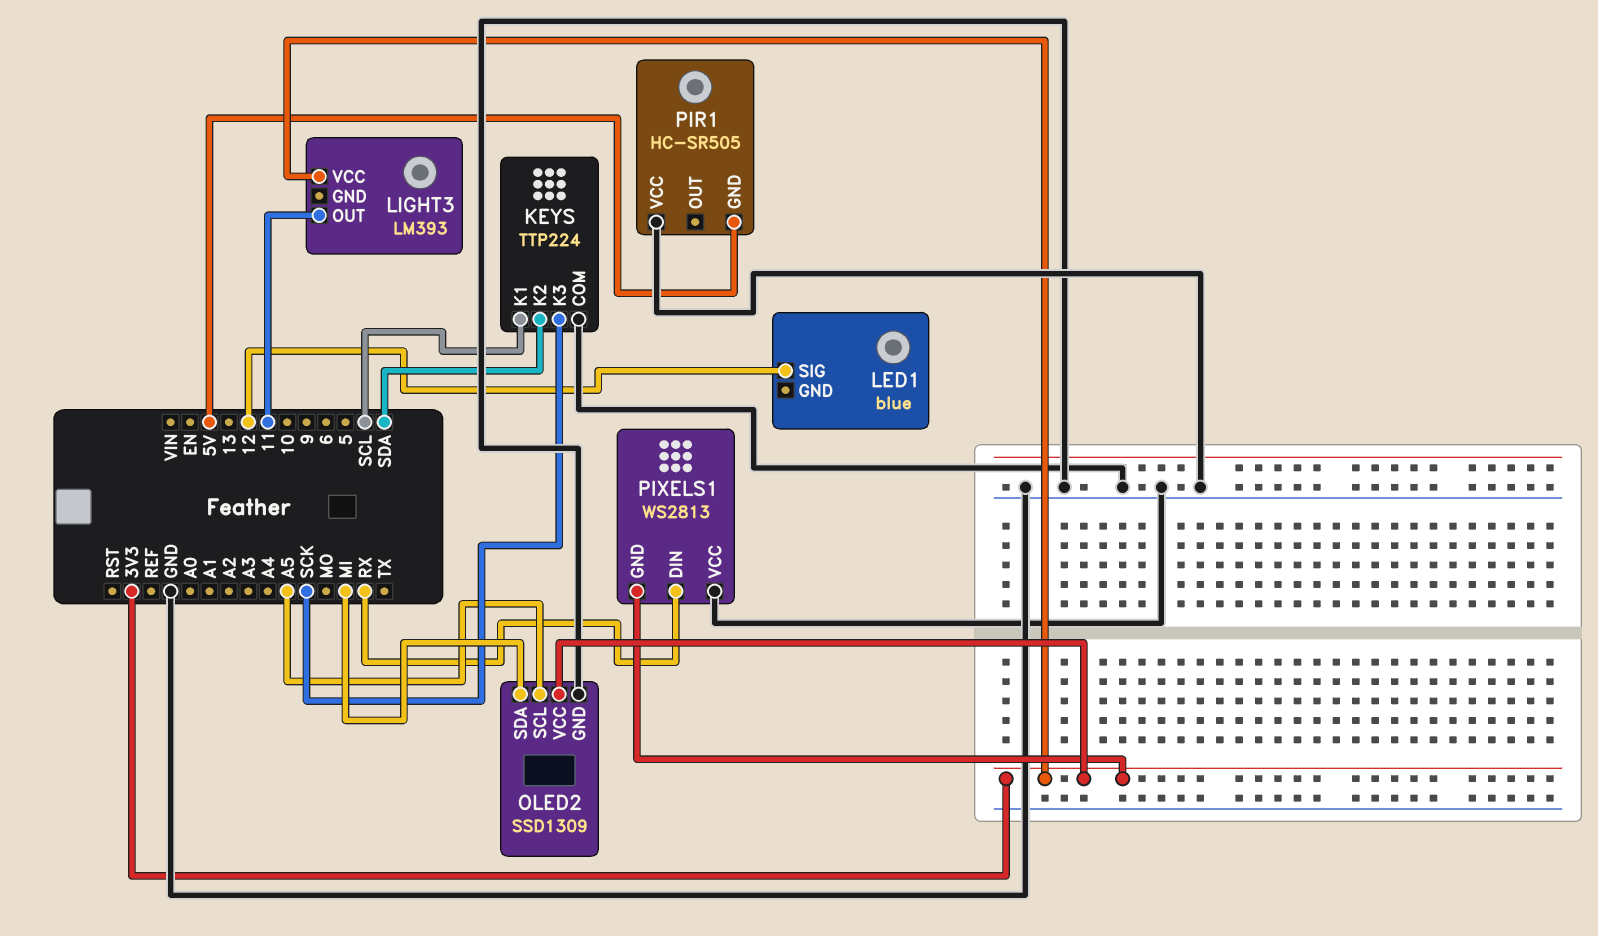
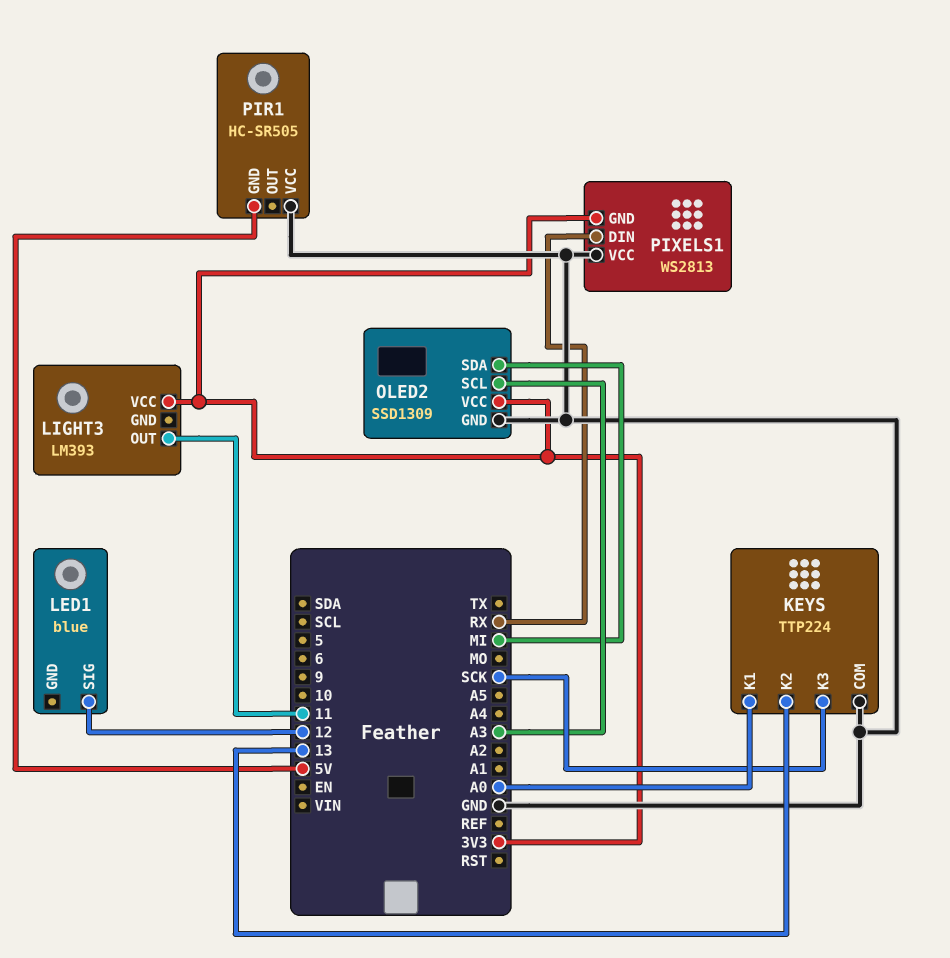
KEYS pin K1: SCL -> A0
KEYS pin K2: SDA -> 13
OLED2 pin SCL: A5 -> A3

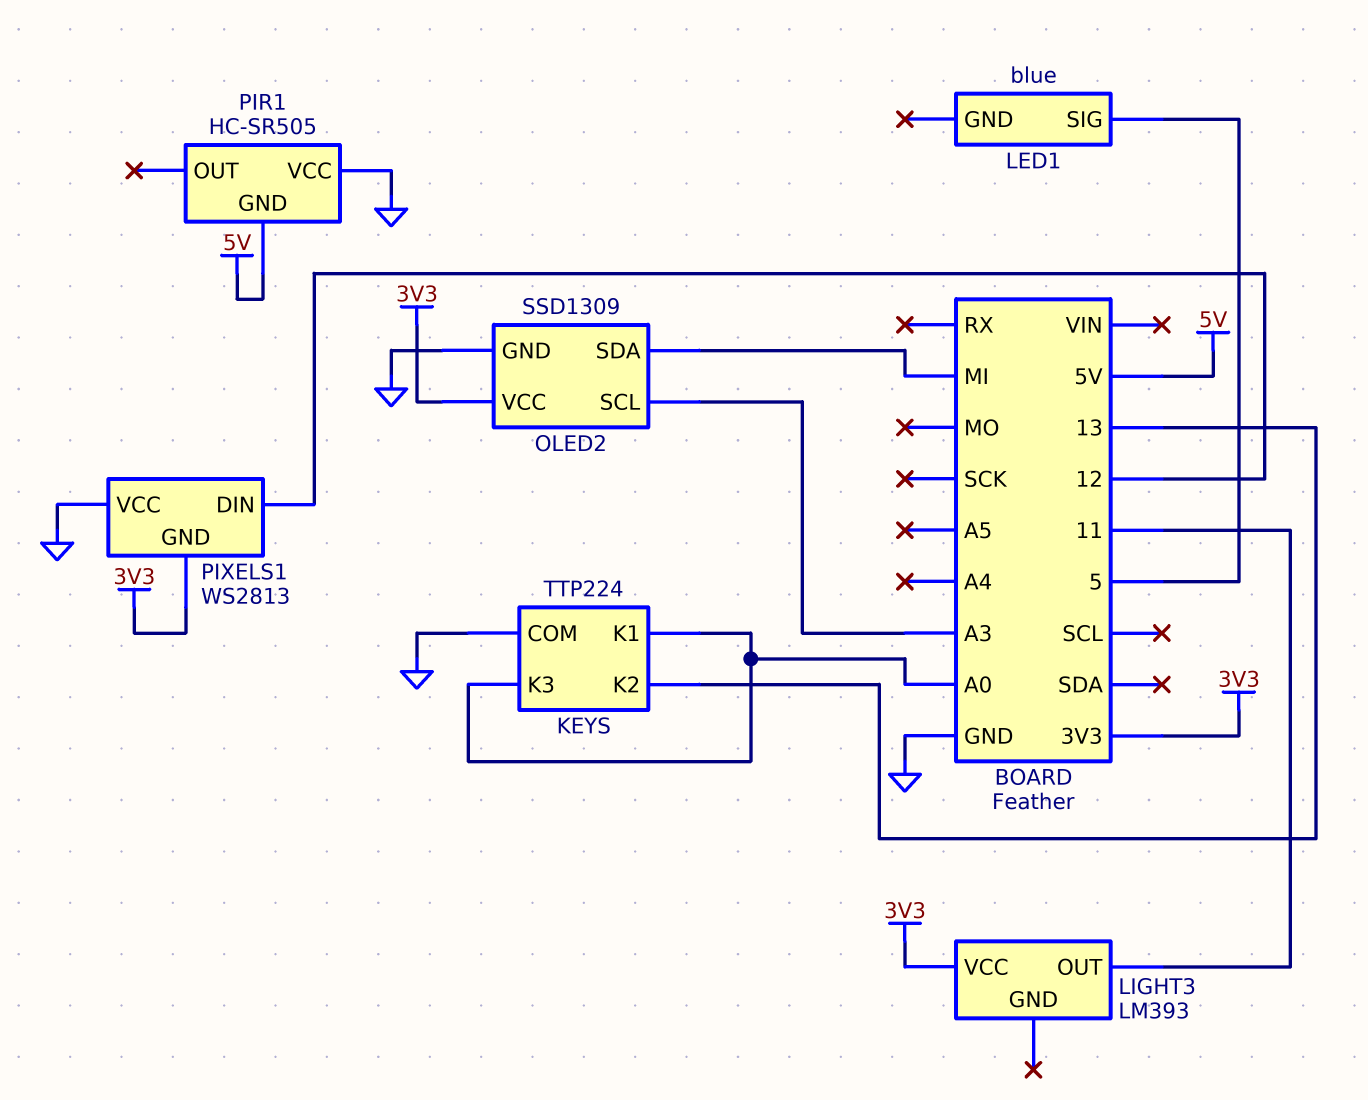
KEYS pin K3: SCK -> A0
LED1 pin SIG: 12 -> 5
PIXELS1 pin DIN: RX -> 12

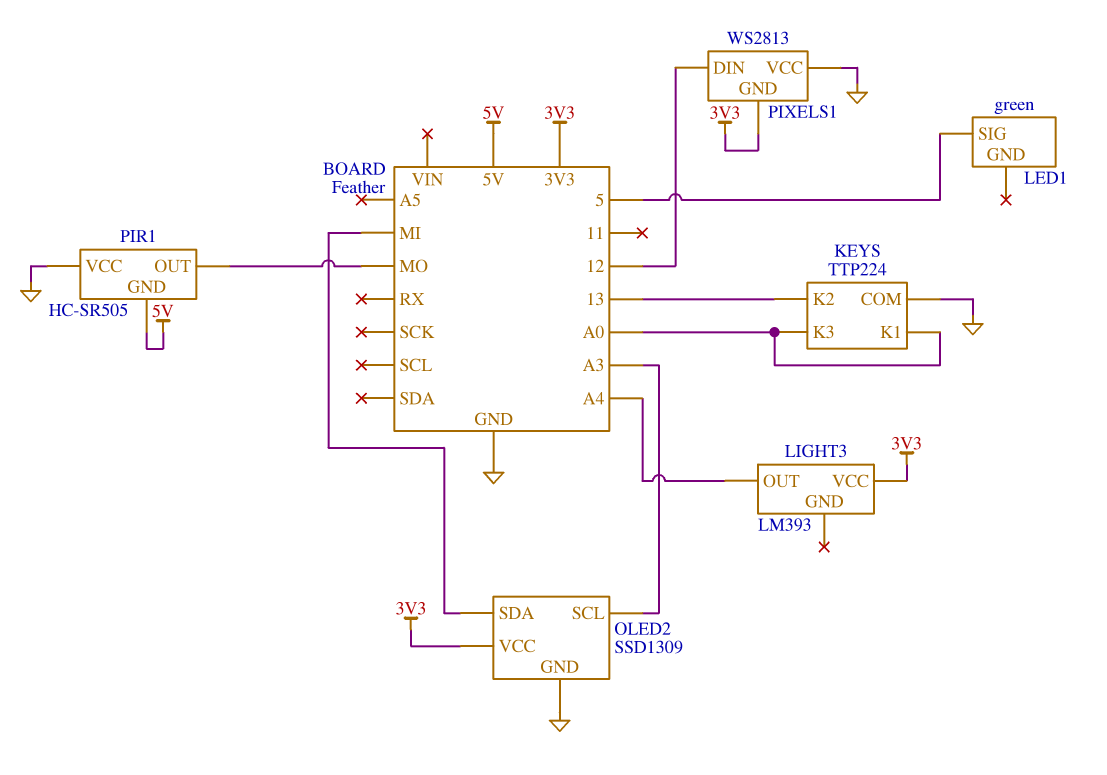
LED1: blue -> green
LIGHT3 pin OUT: 11 -> A4
PIR1 pin OUT: none -> MO

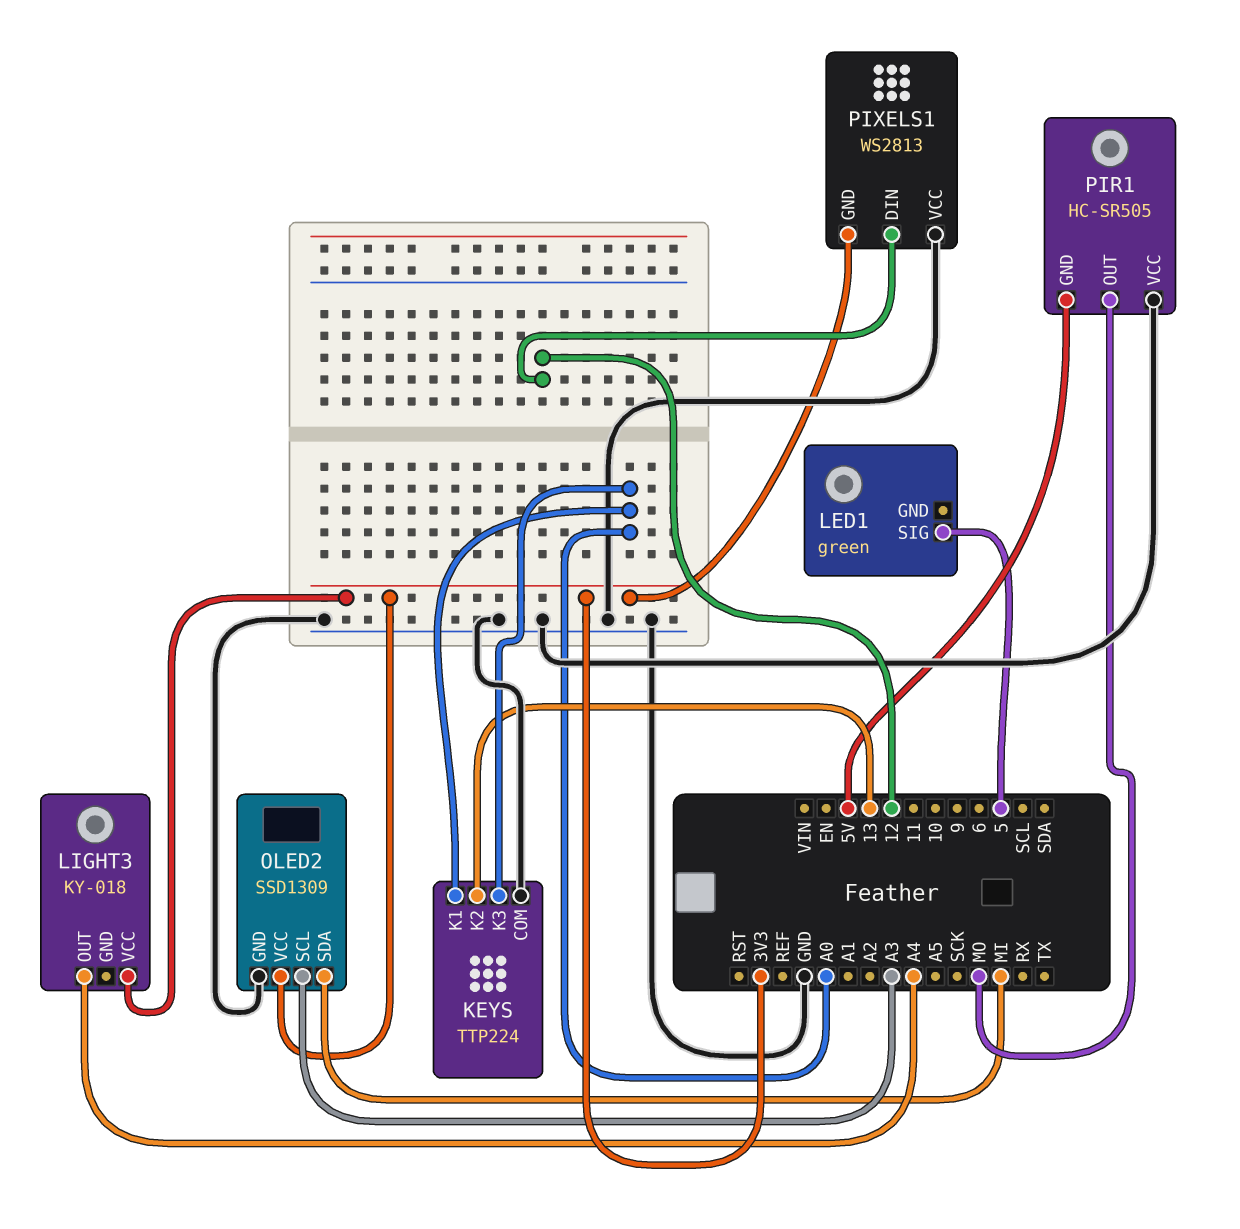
LIGHT3: LM393 -> KY-018

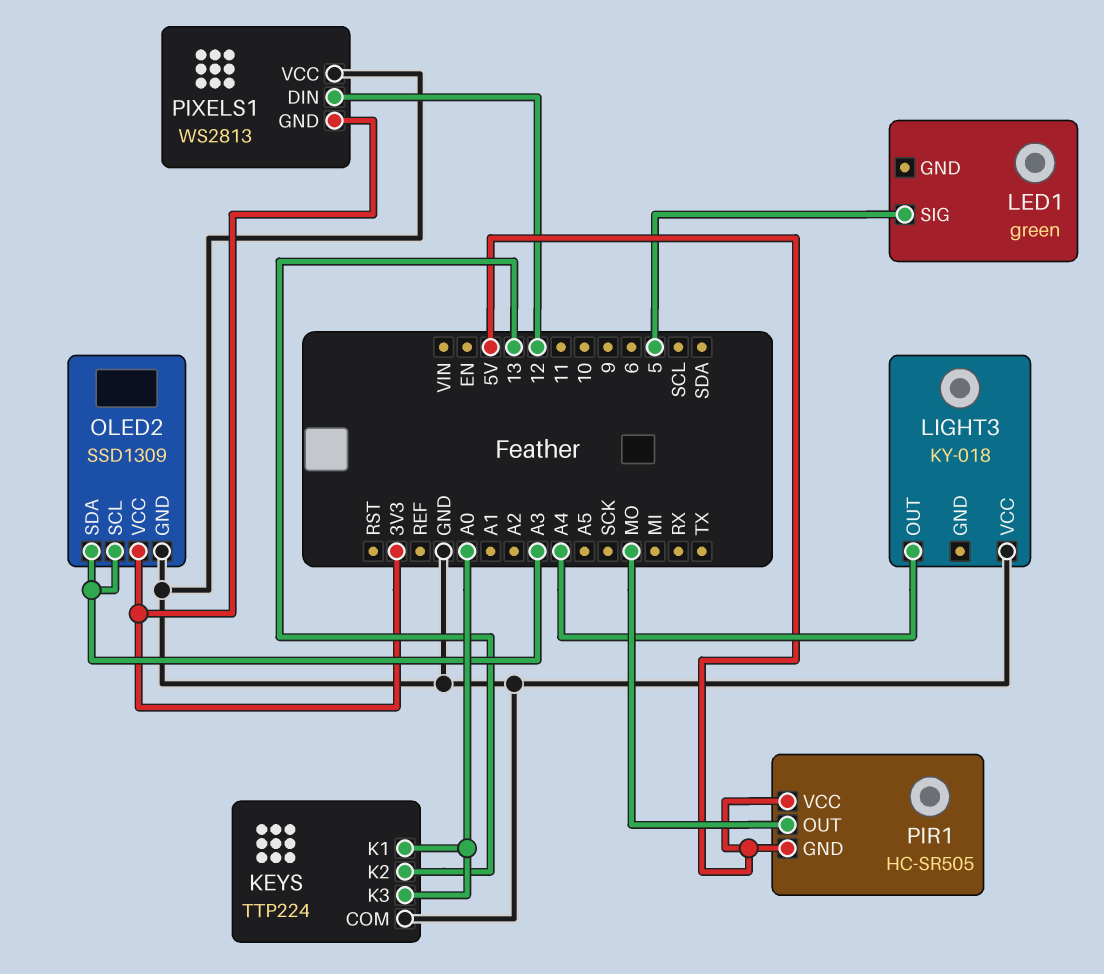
LIGHT3 pin VCC: 3V3 -> GND
OLED2 pin SDA: MI -> A3
PIR1 pin VCC: GND -> 5V

